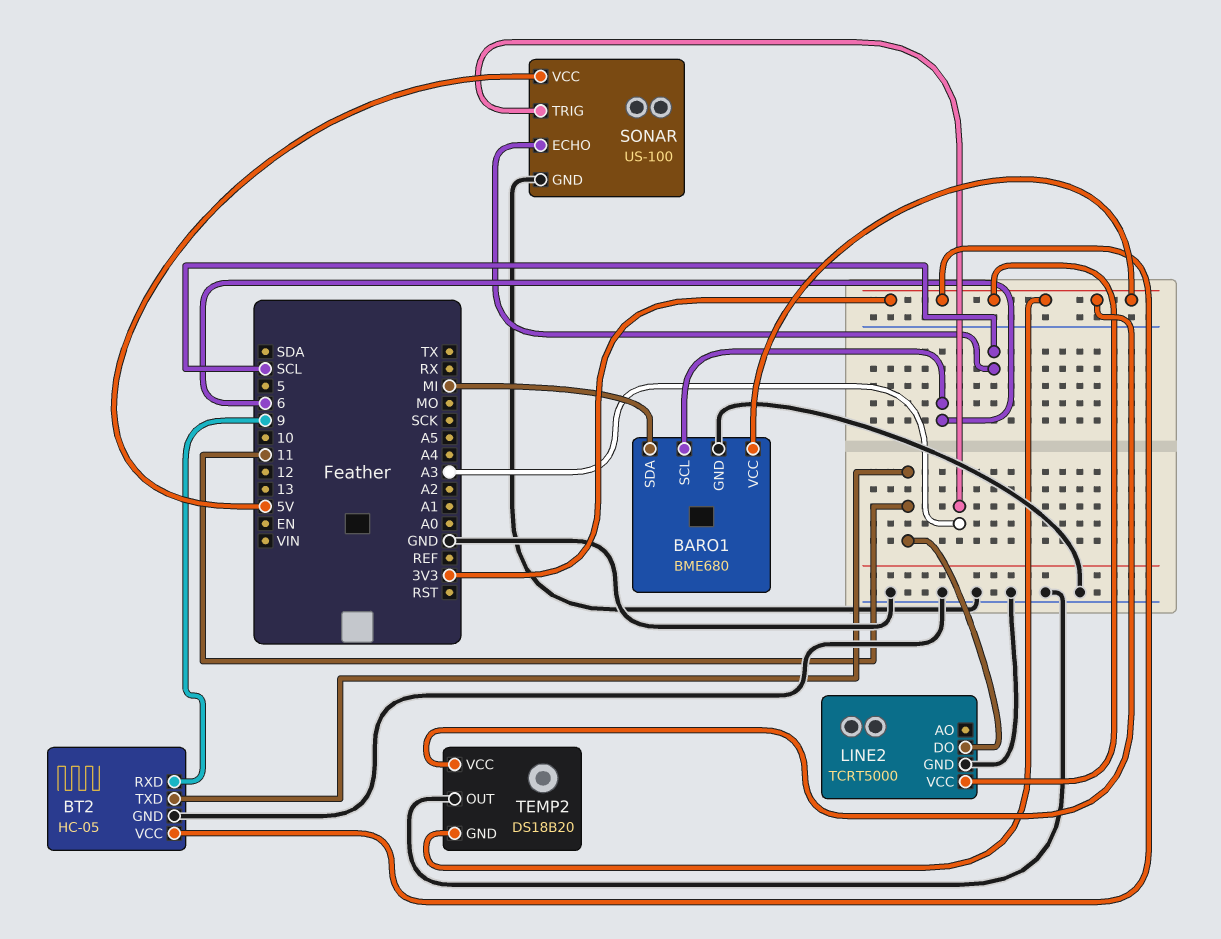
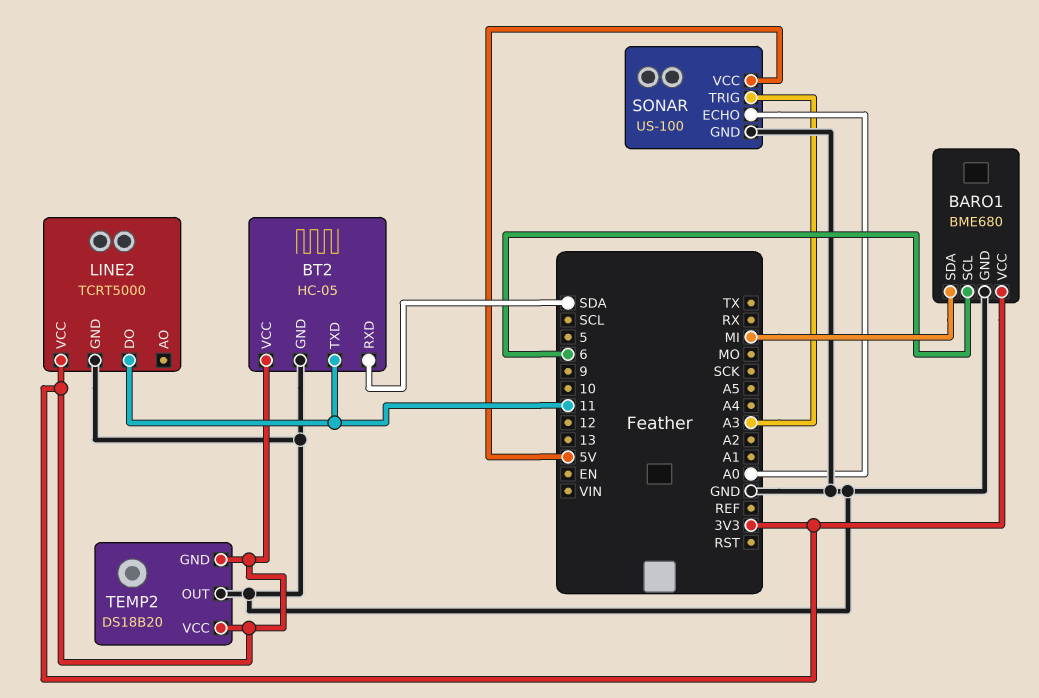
BT2 pin RXD: 9 -> SDA
SONAR pin ECHO: SCL -> A0

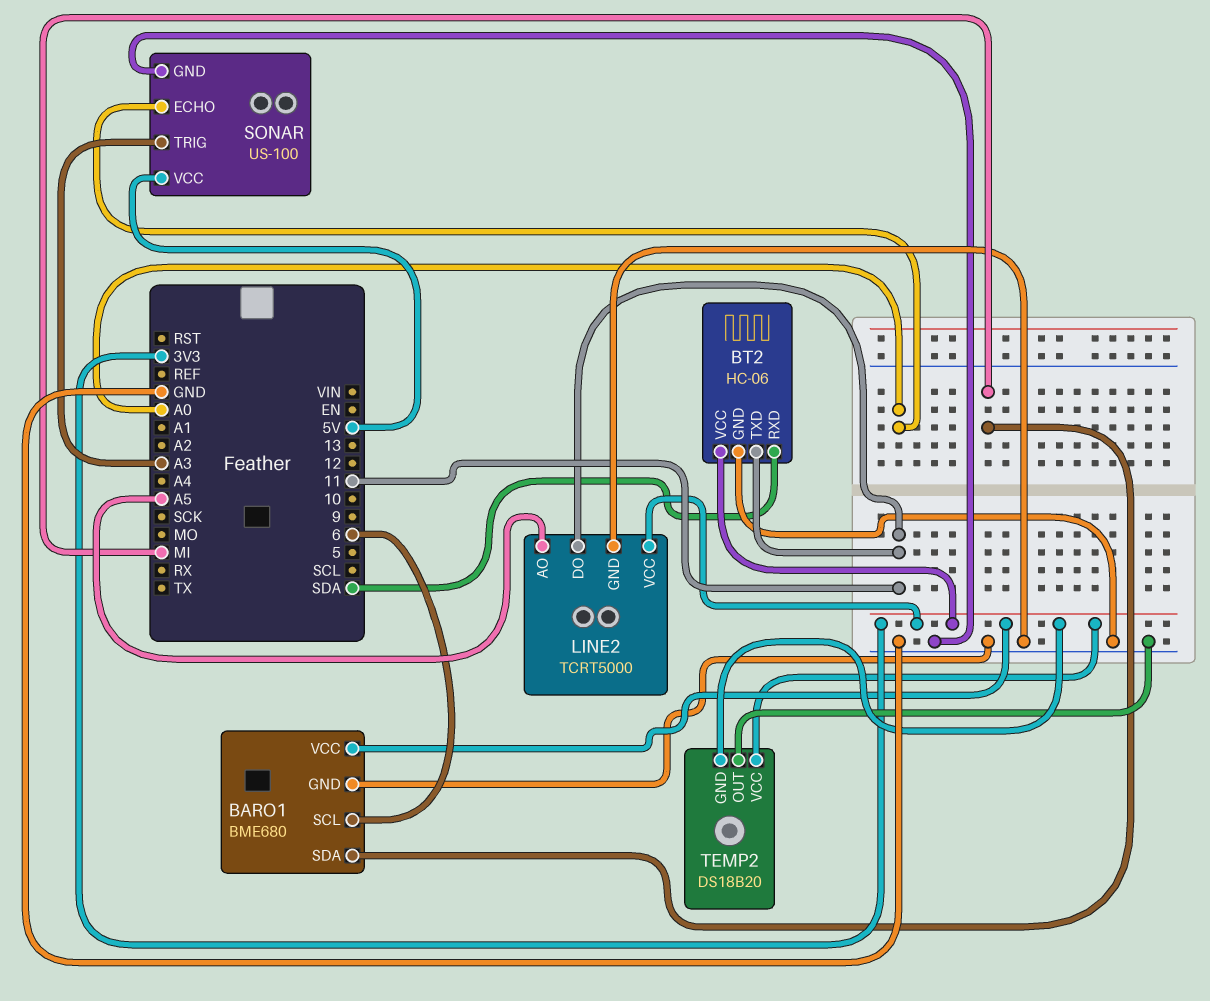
BT2: HC-05 -> HC-06
LINE2 pin AO: none -> A5

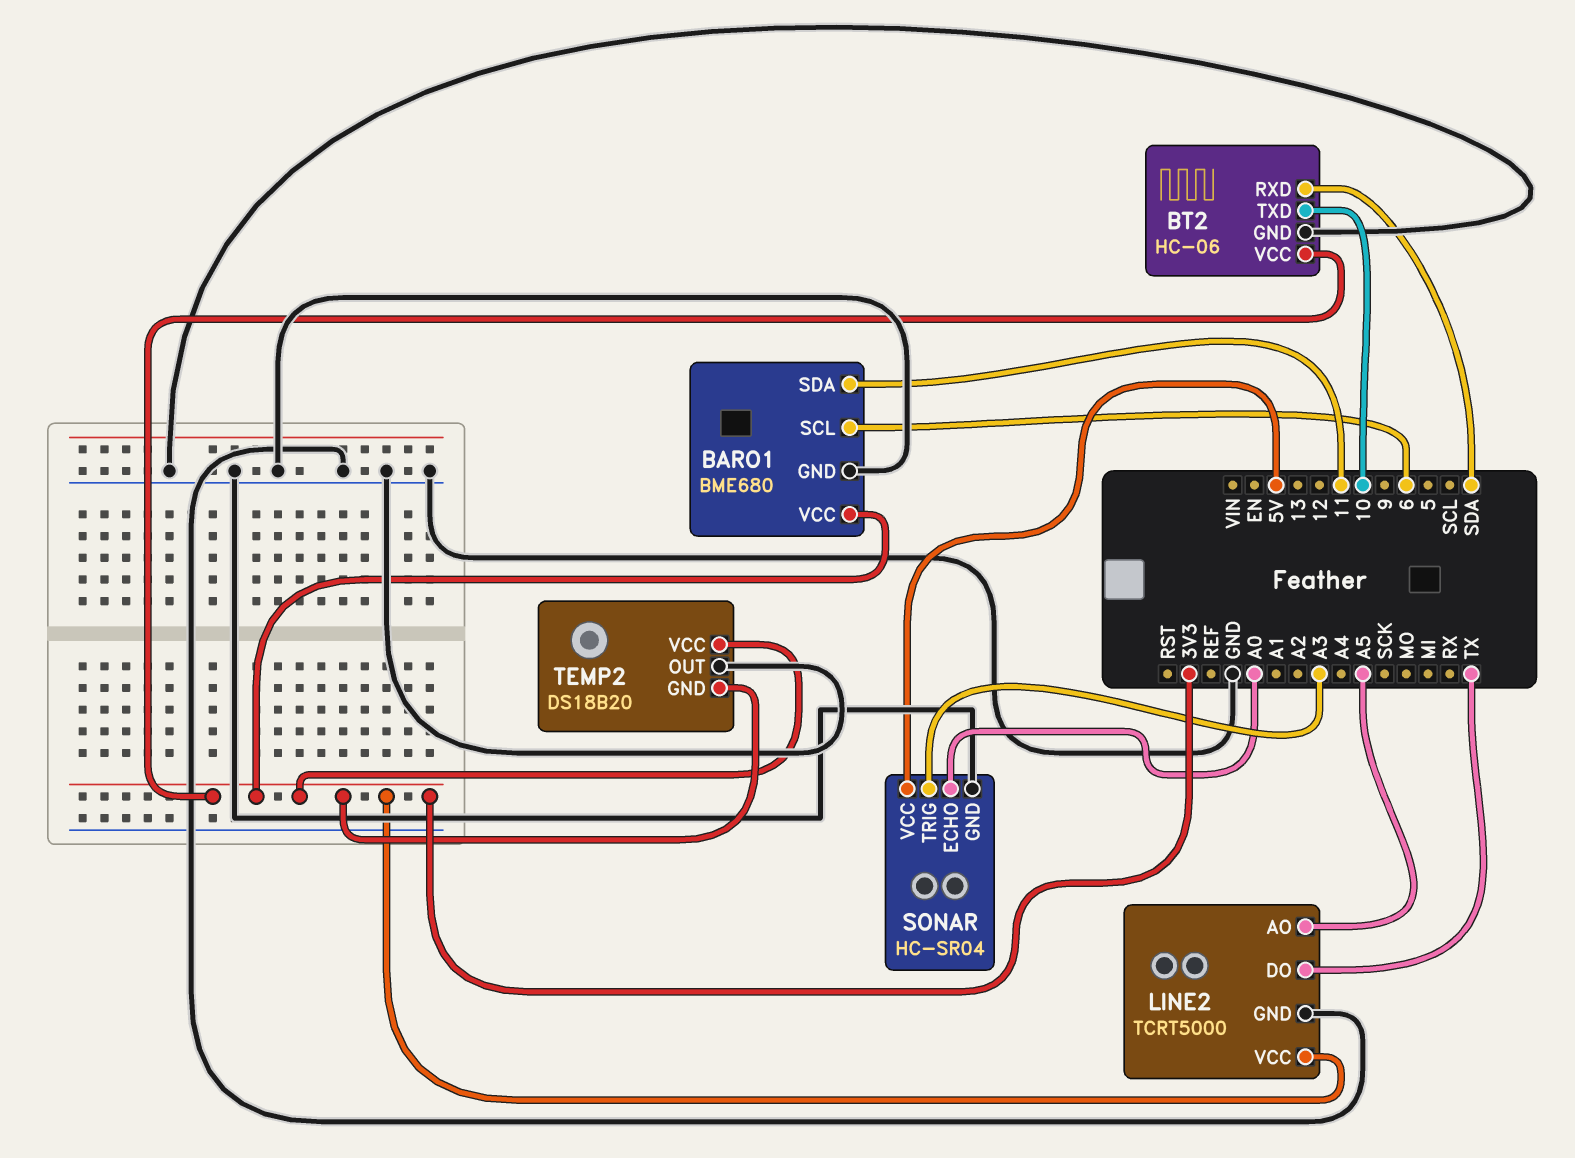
BARO1 pin SDA: MI -> 11
BT2 pin TXD: 11 -> 10
LINE2 pin DO: 11 -> TX
SONAR: US-100 -> HC-SR04

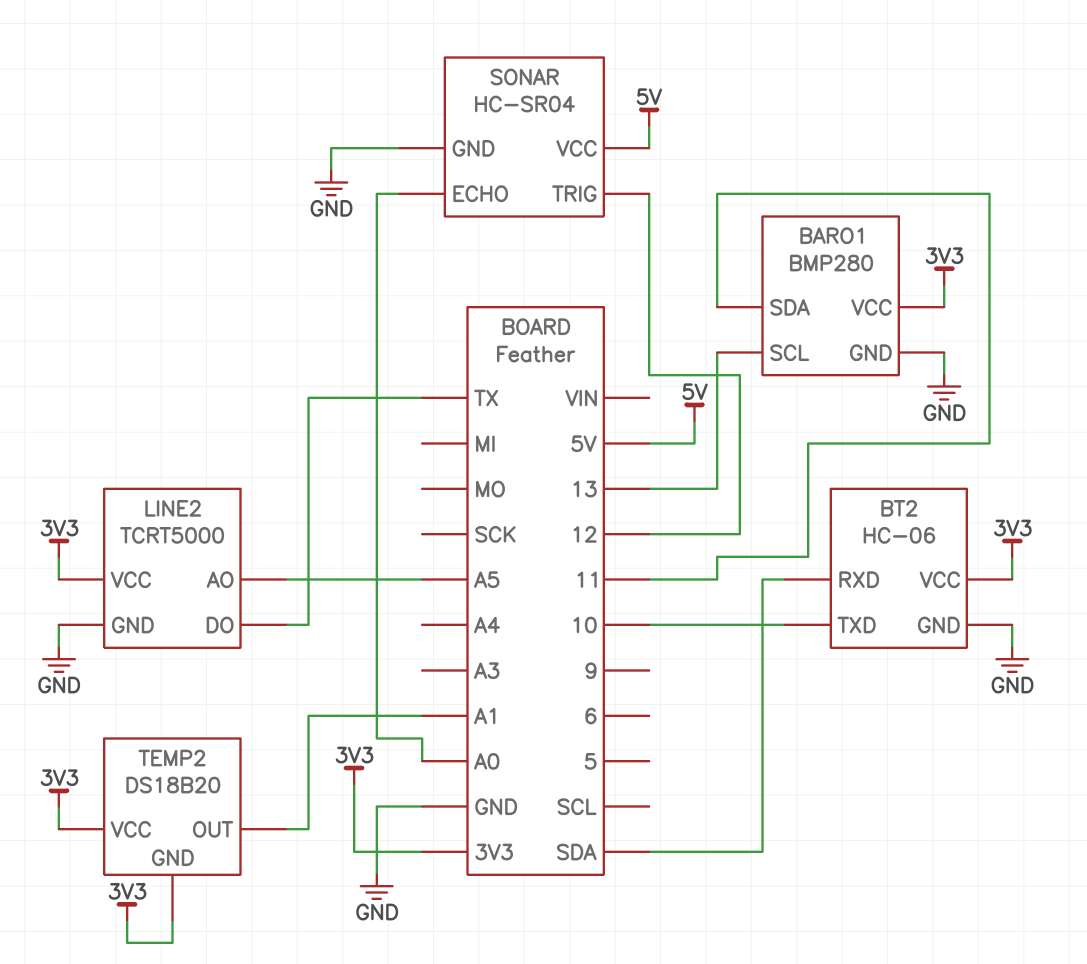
BARO1: BME680 -> BMP280
BARO1 pin SCL: 6 -> 13
SONAR pin TRIG: A3 -> 12
TEMP2 pin OUT: GND -> A1

